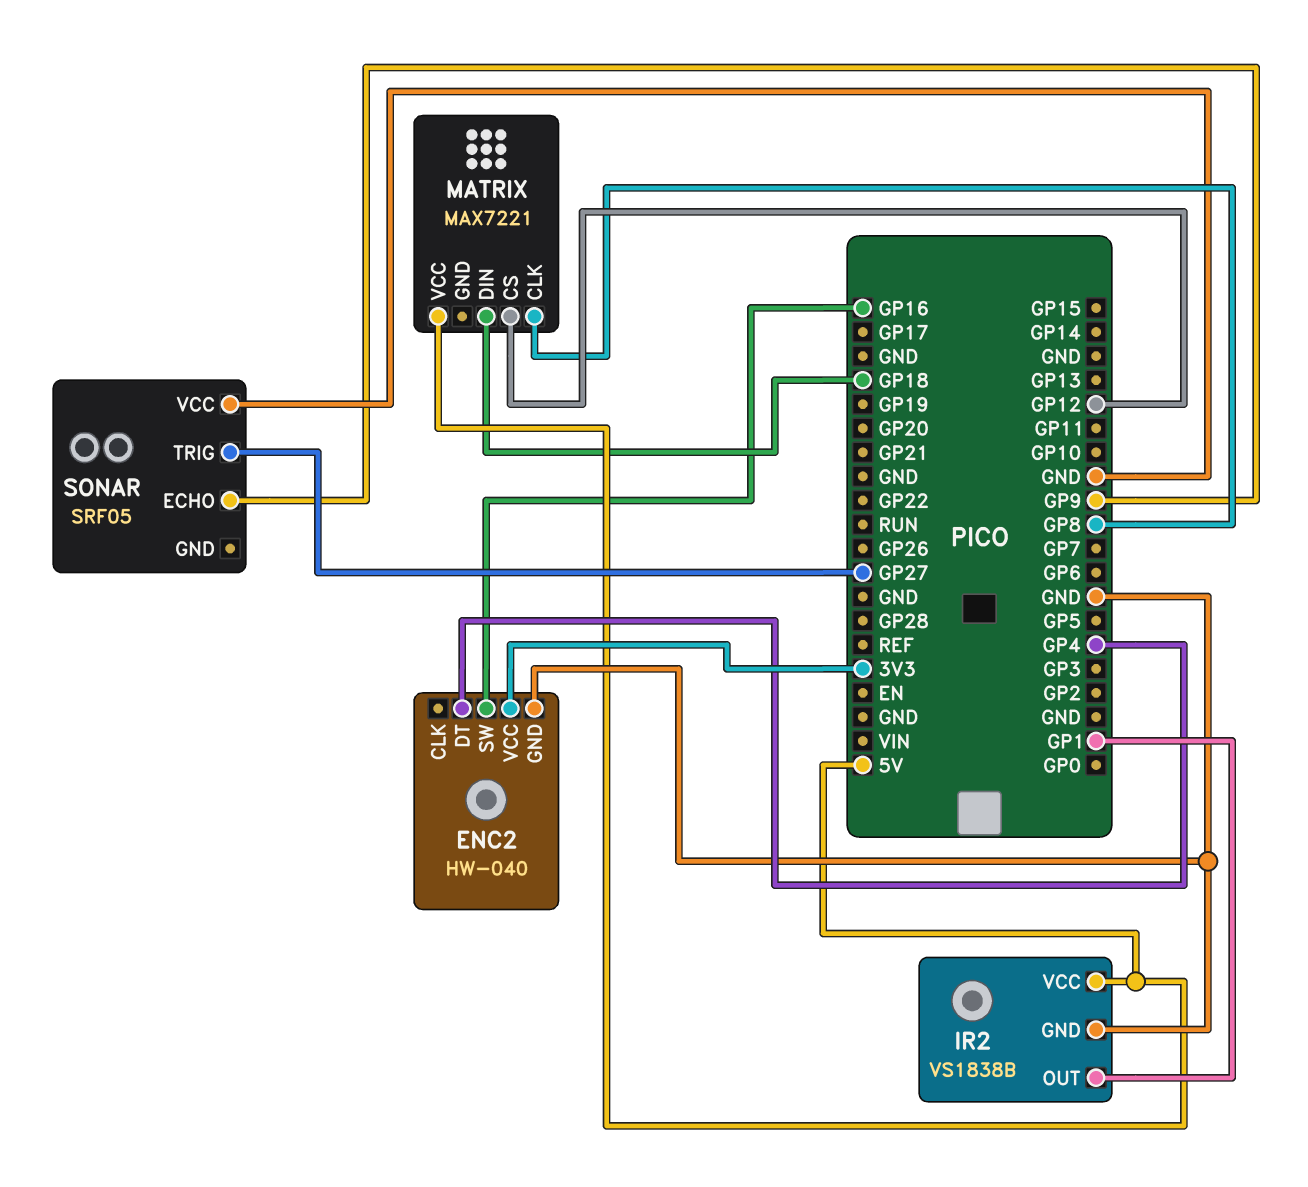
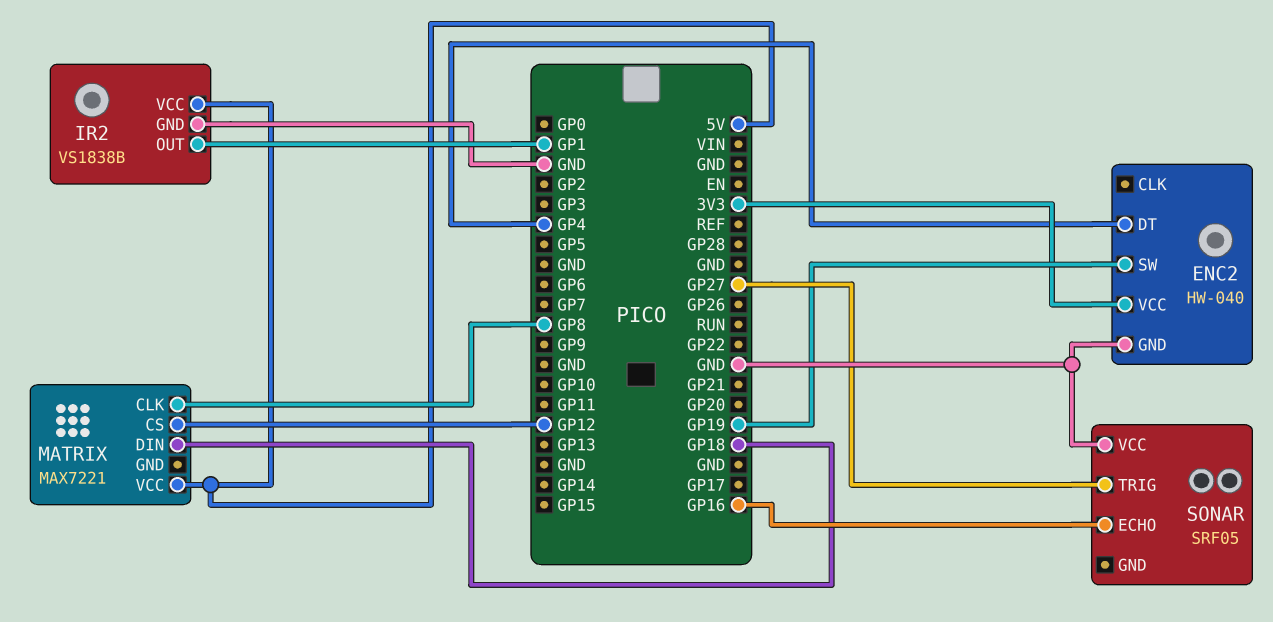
ENC2 pin SW: GP16 -> GP19
SONAR pin ECHO: GP9 -> GP16

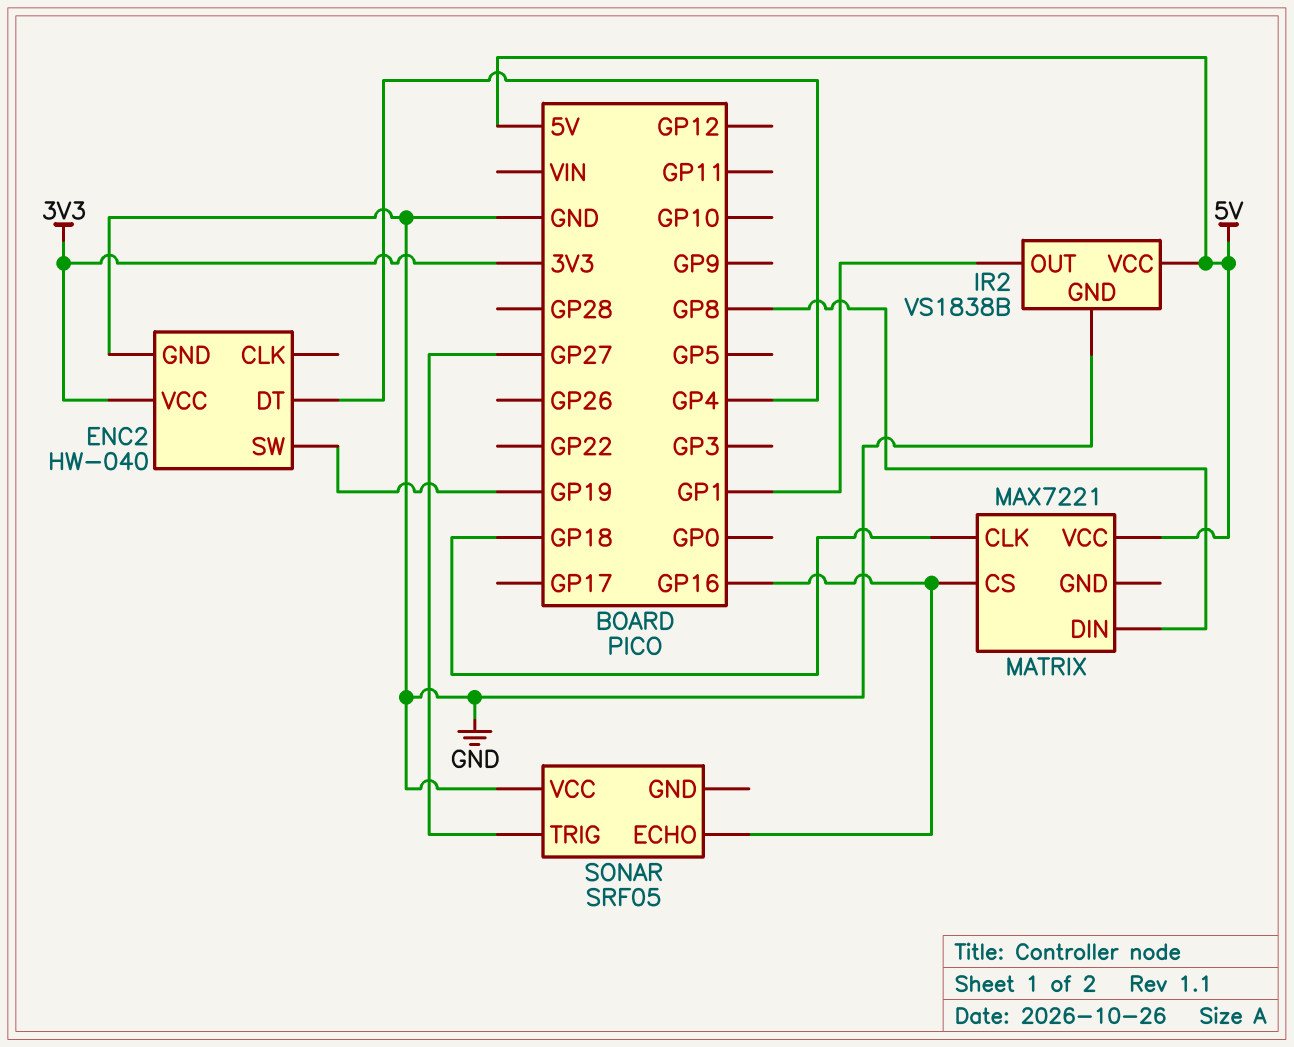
MATRIX pin CLK: GP8 -> GP18
MATRIX pin CS: GP12 -> GP16
MATRIX pin DIN: GP18 -> GP8

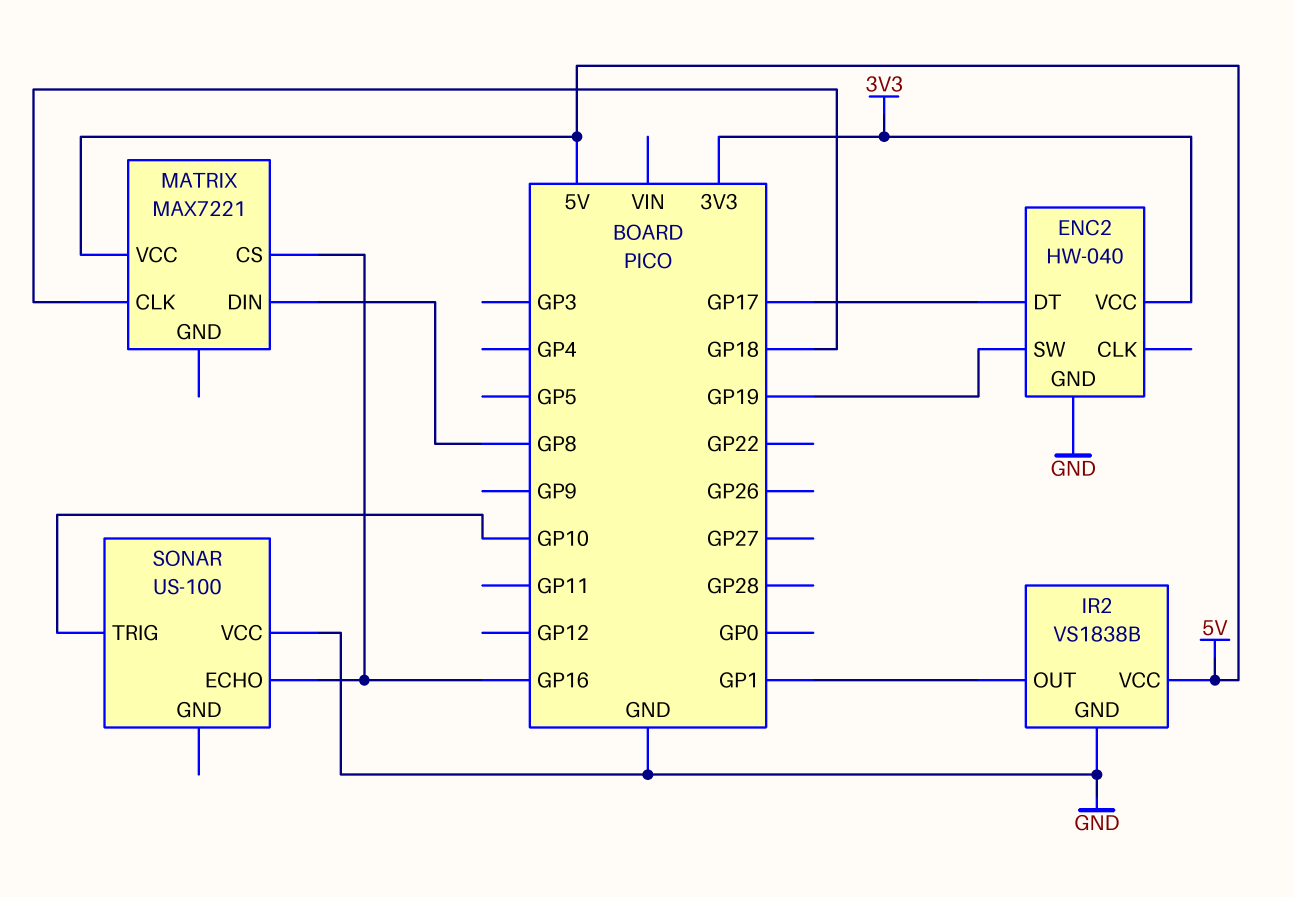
ENC2 pin DT: GP4 -> GP17
SONAR: SRF05 -> US-100
SONAR pin TRIG: GP27 -> GP10

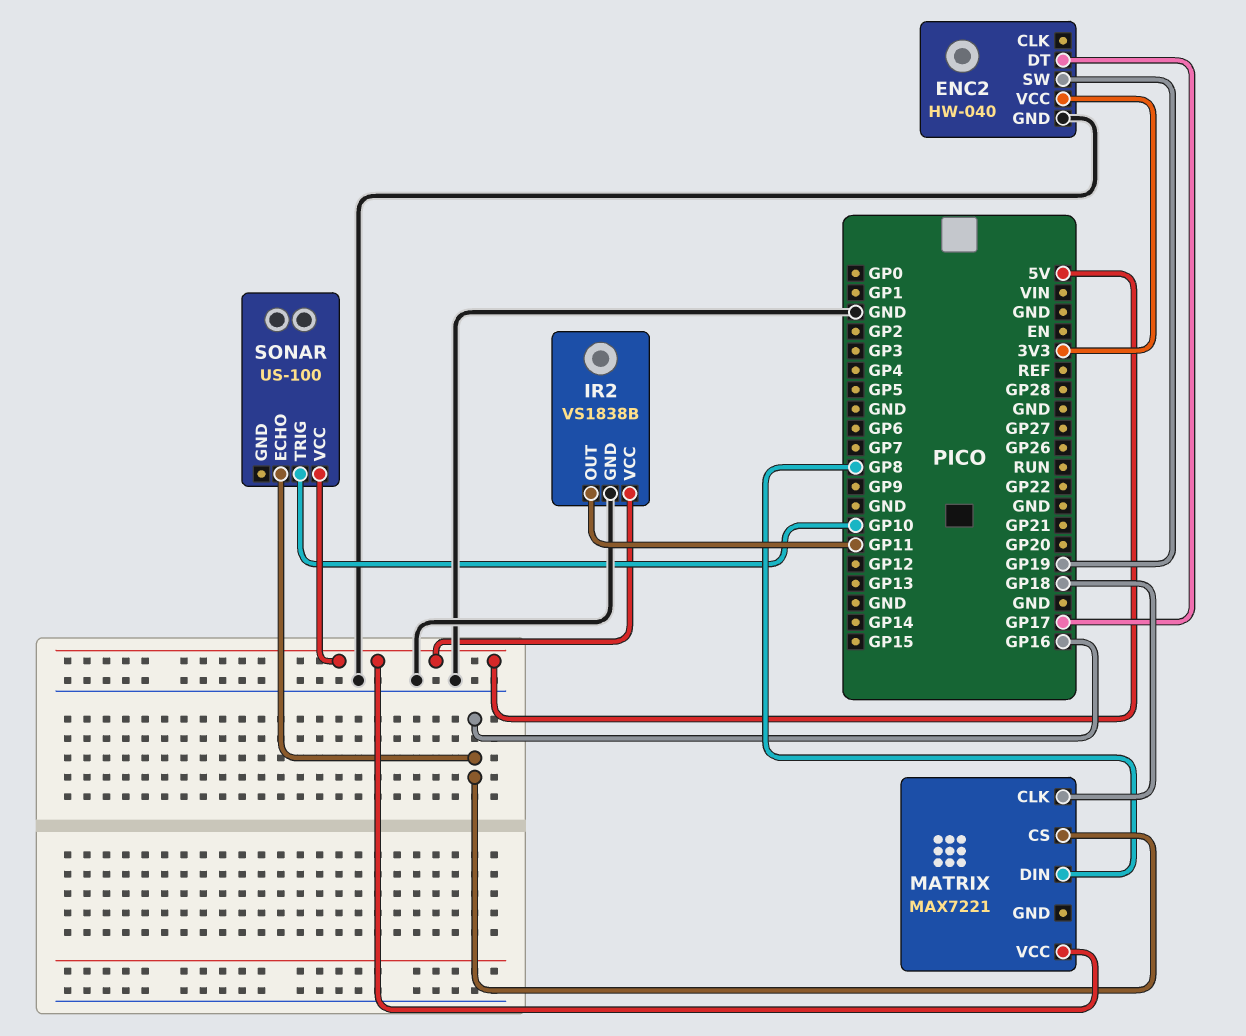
IR2 pin OUT: GP1 -> GP11
SONAR pin VCC: GND -> 5V

